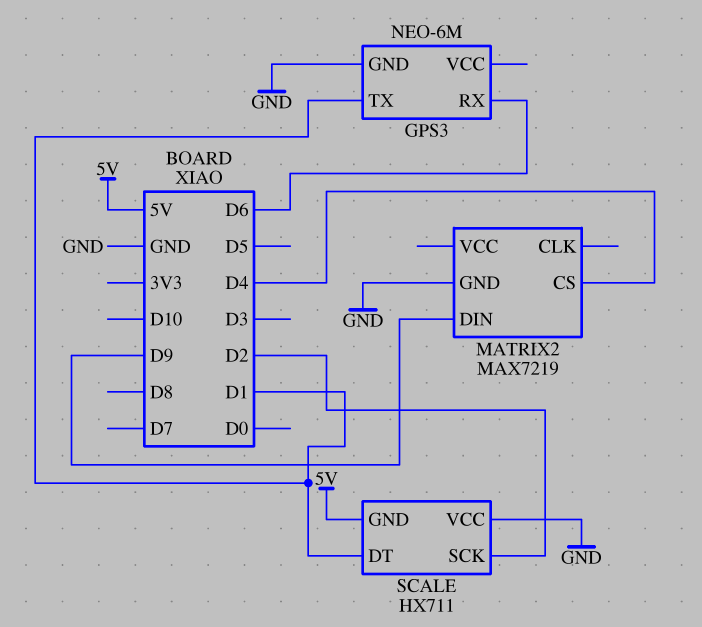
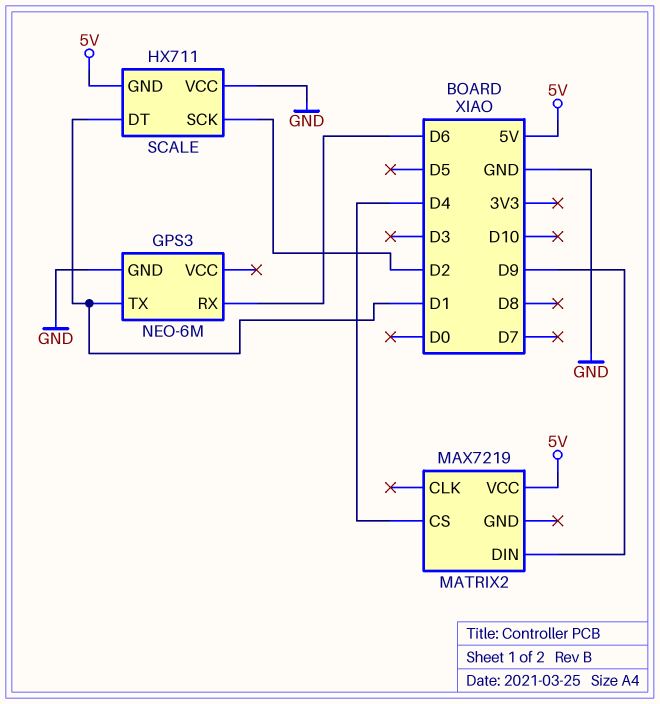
MATRIX2 pin GND: GND -> none
MATRIX2 pin VCC: none -> 5V

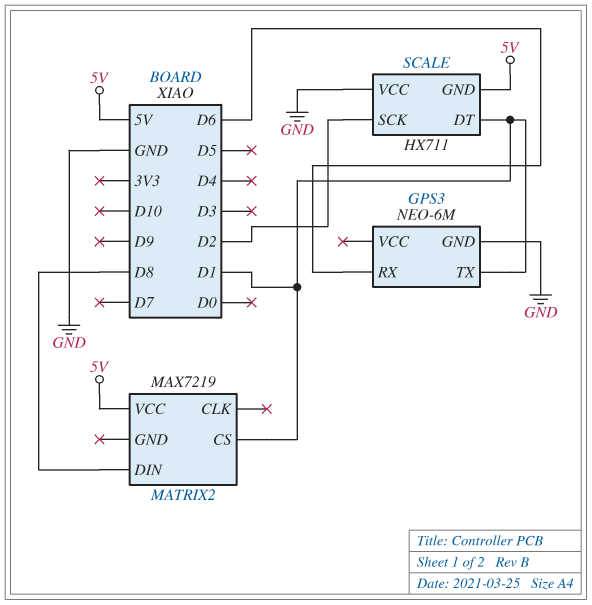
MATRIX2 pin CS: D4 -> D1
MATRIX2 pin DIN: D9 -> D8

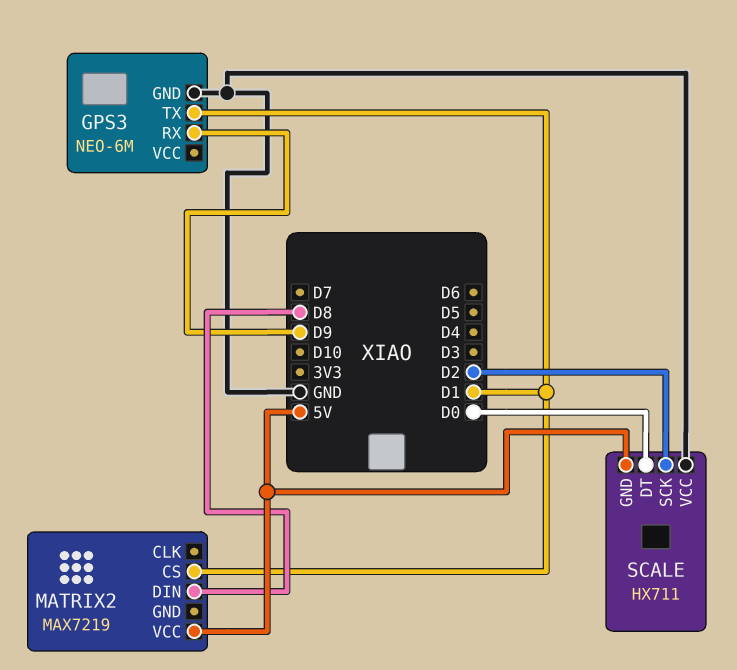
GPS3 pin RX: D6 -> D9
SCALE pin DT: D1 -> D0

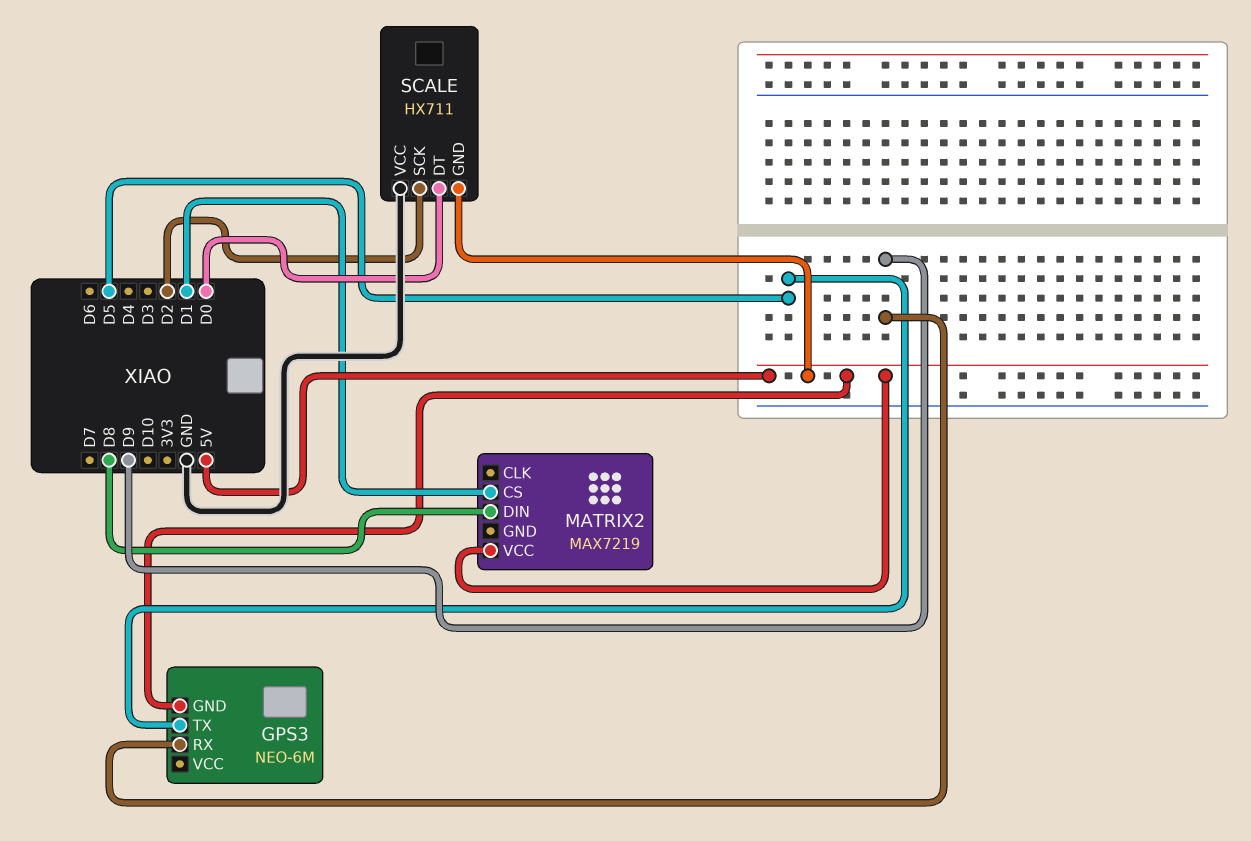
GPS3 pin GND: GND -> 5V
GPS3 pin TX: D1 -> D5

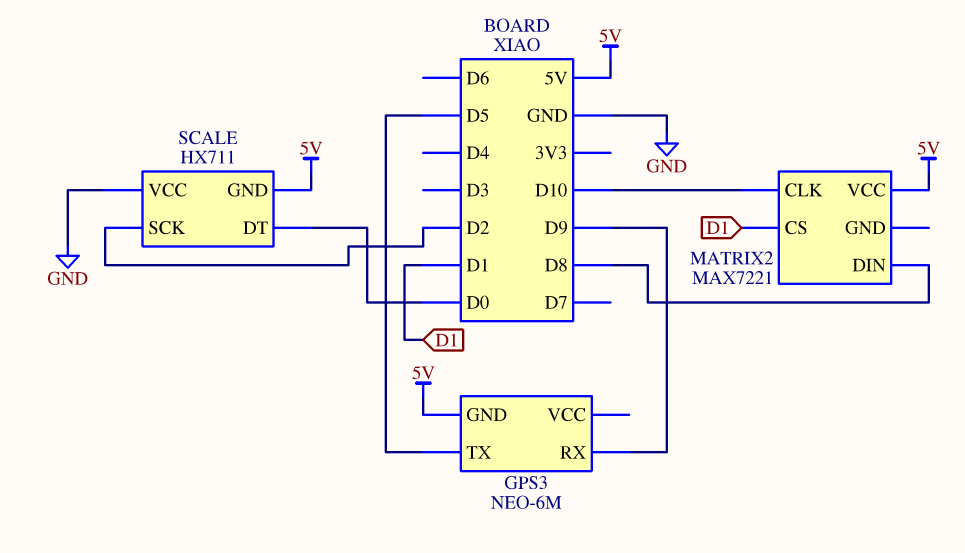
MATRIX2: MAX7219 -> MAX7221
MATRIX2 pin CLK: none -> D10

